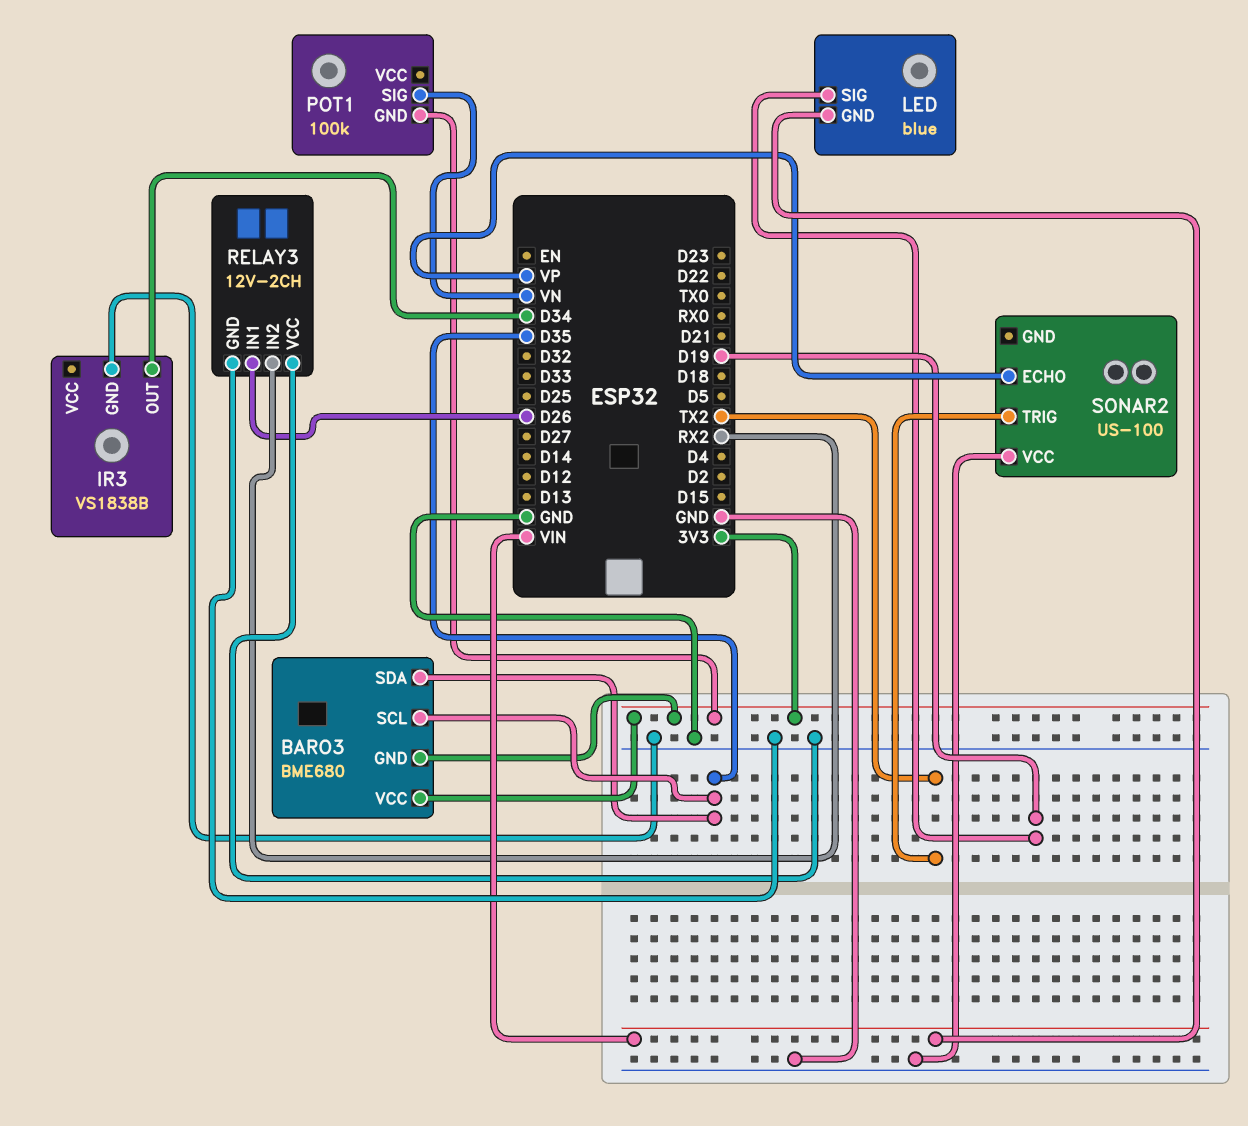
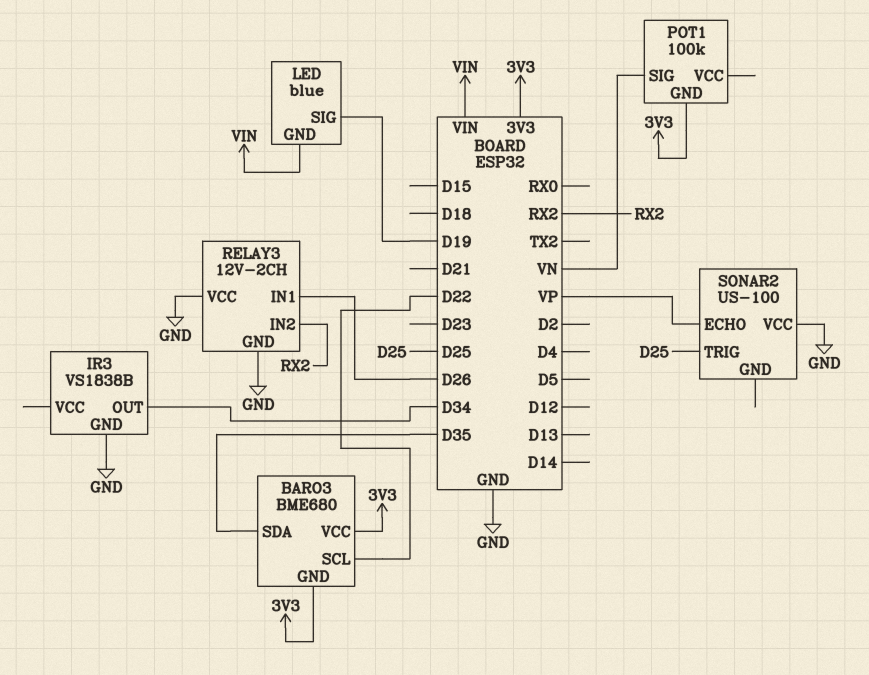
BARO3 pin SCL: D35 -> D22
SONAR2 pin TRIG: TX2 -> D25

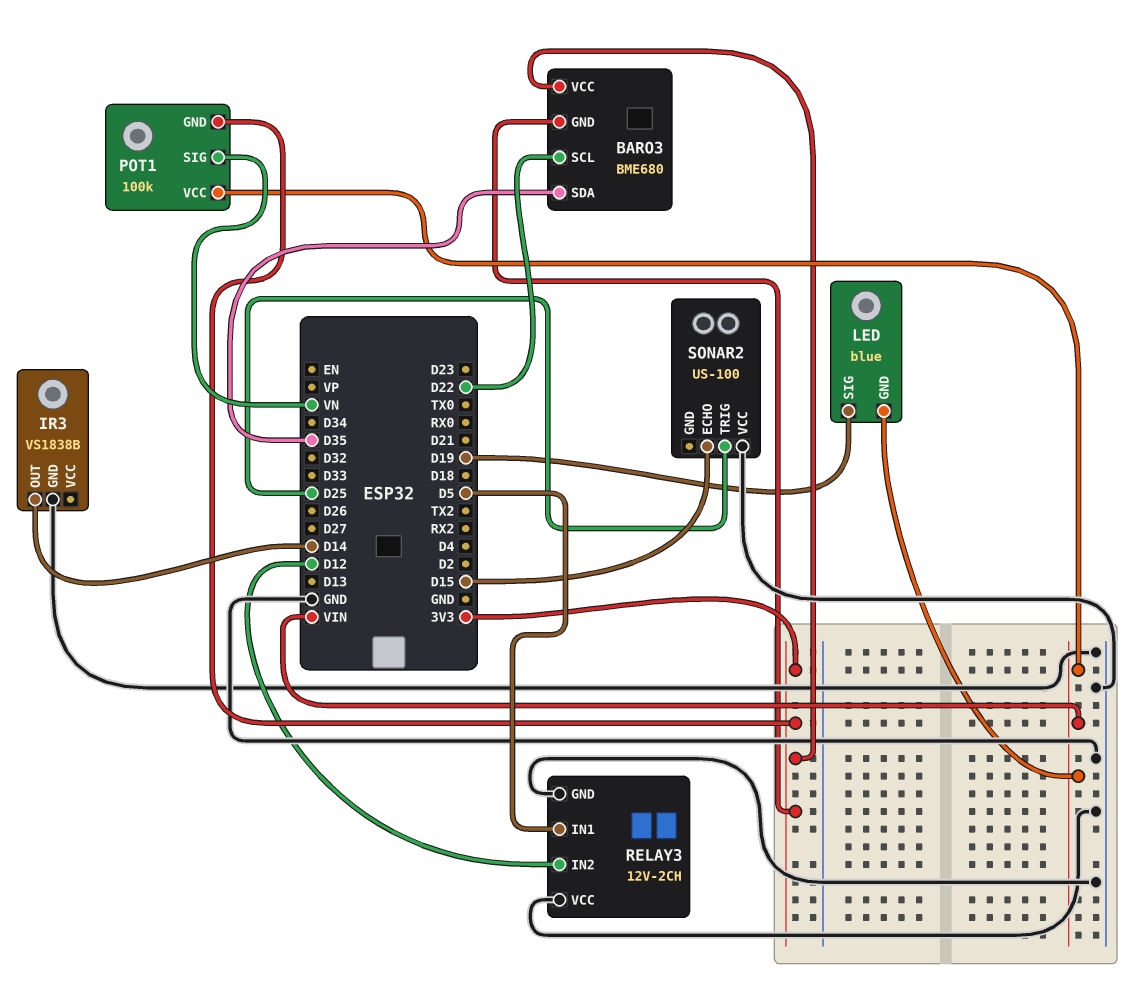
IR3 pin OUT: D34 -> D14
POT1 pin VCC: none -> VIN
RELAY3 pin IN1: D26 -> D5
RELAY3 pin IN2: RX2 -> D12
SONAR2 pin ECHO: VP -> D15

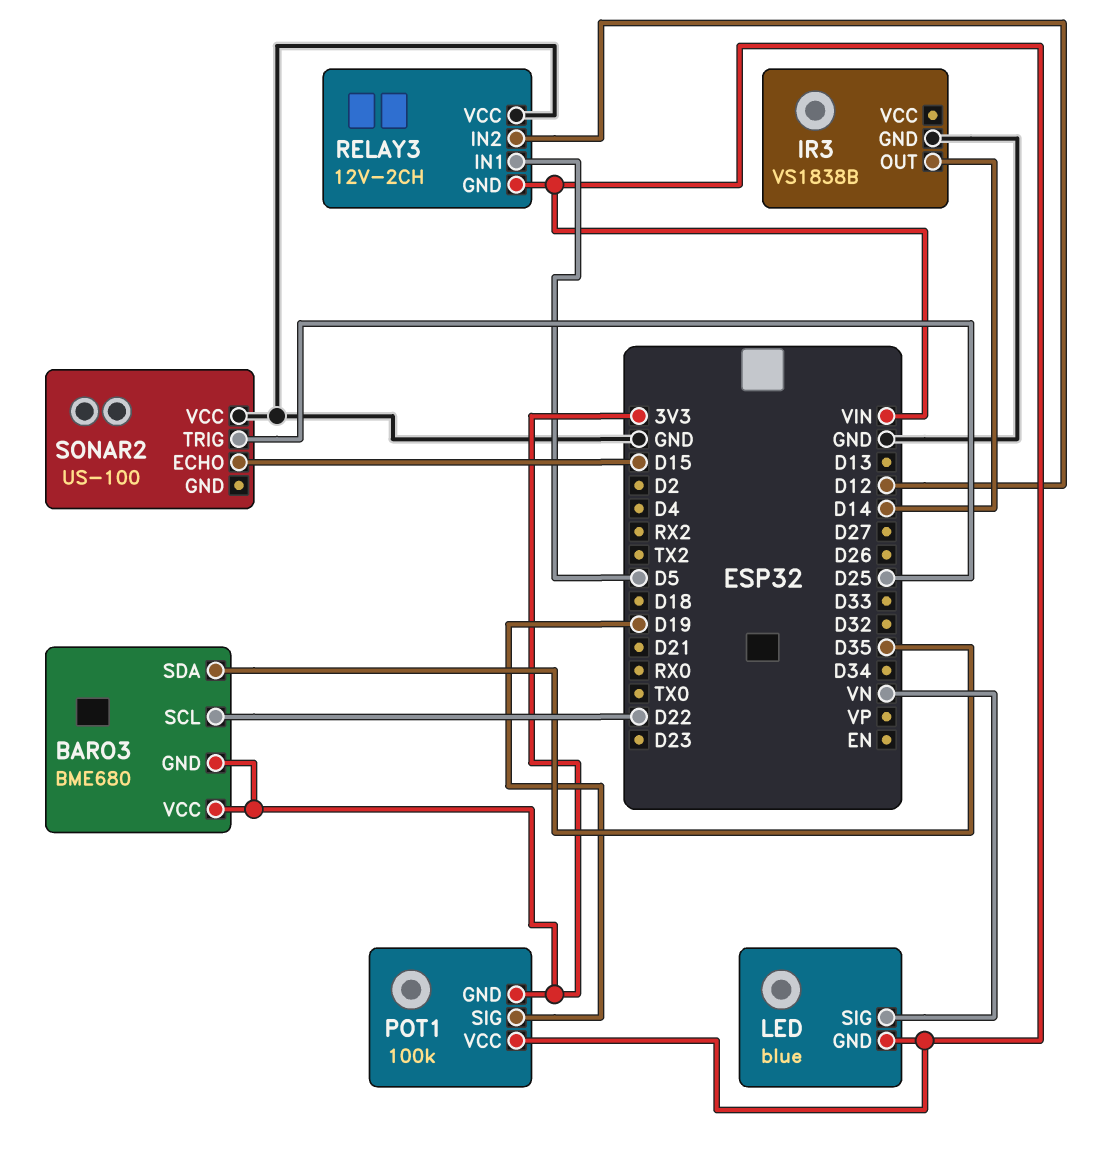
LED pin SIG: D19 -> VN
POT1 pin SIG: VN -> D19
RELAY3 pin GND: GND -> VIN

